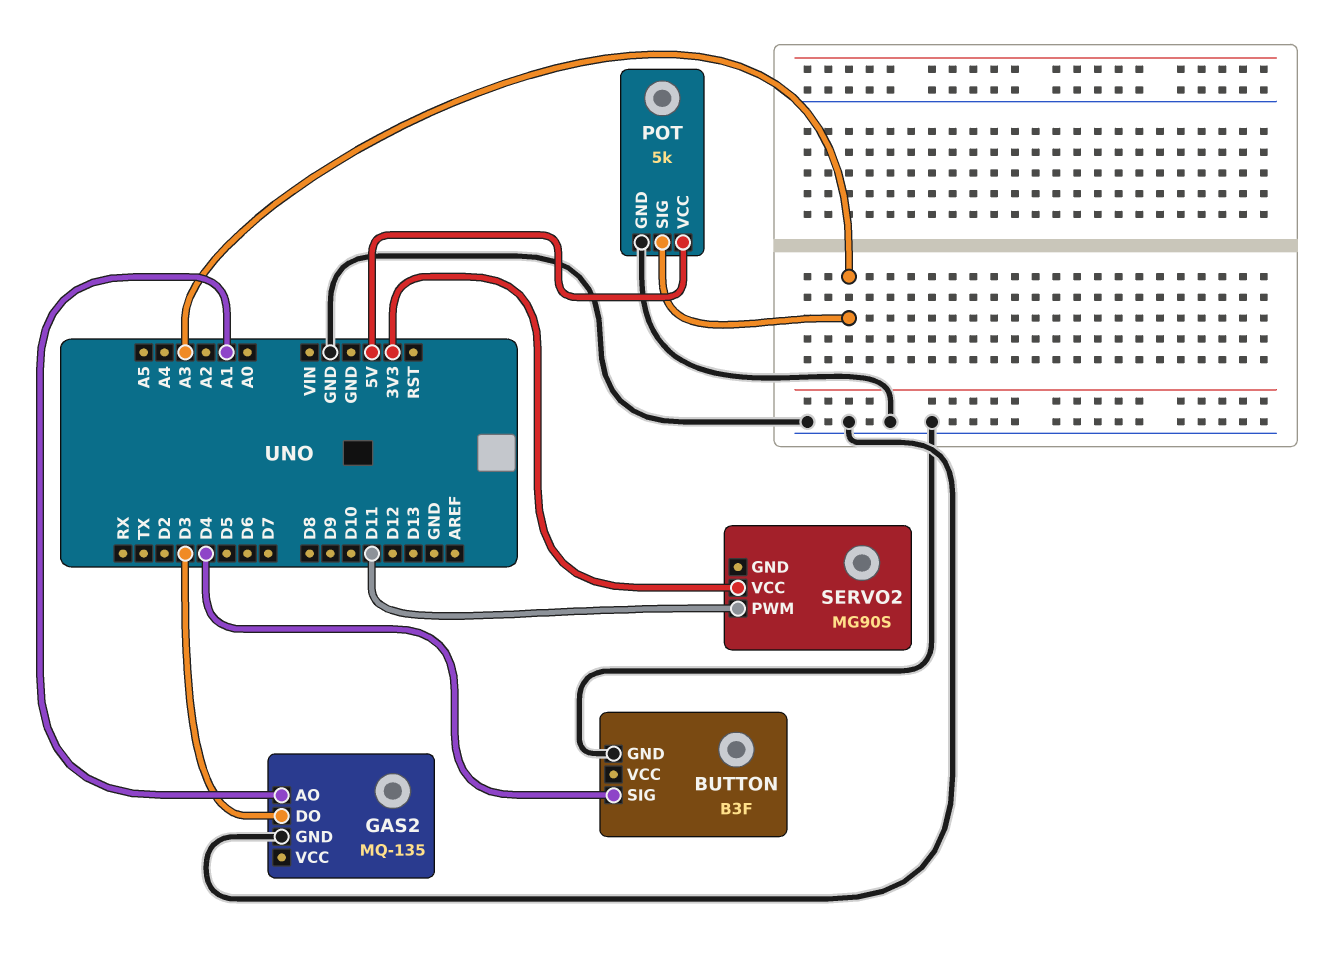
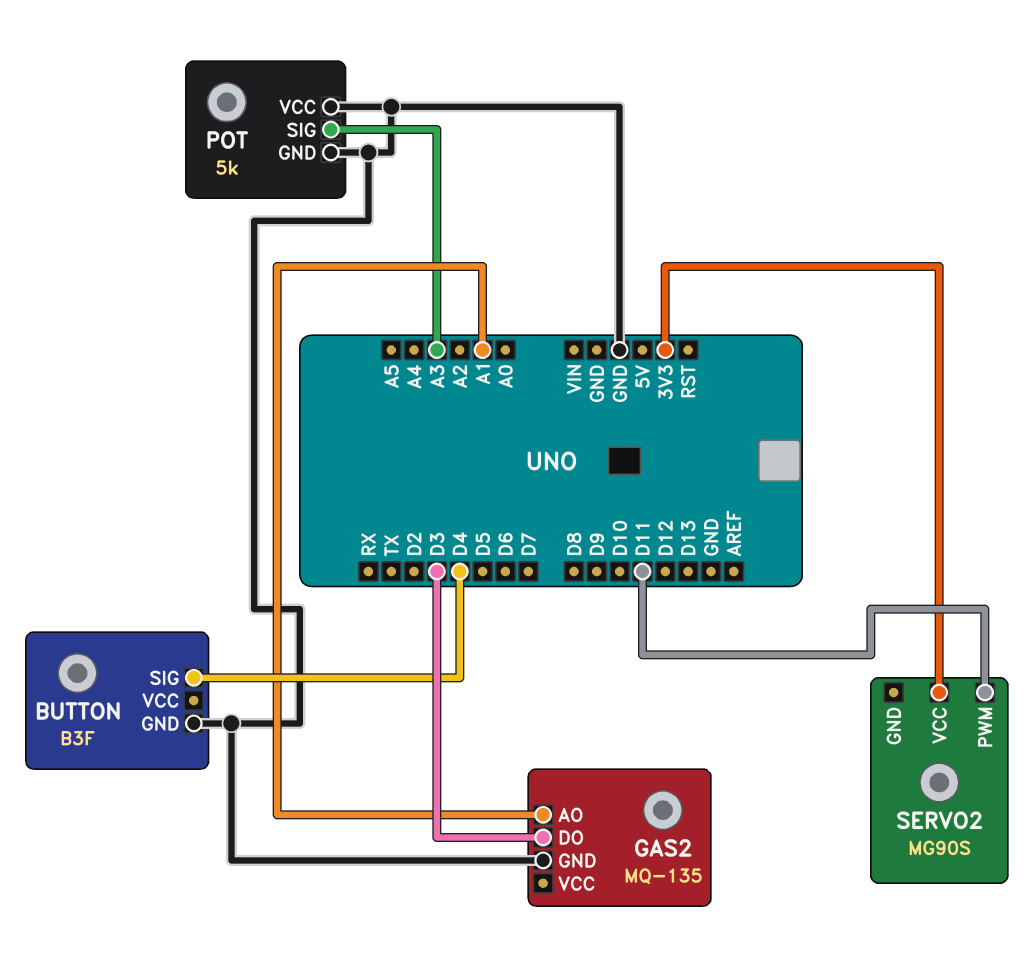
POT pin VCC: 5V -> GND

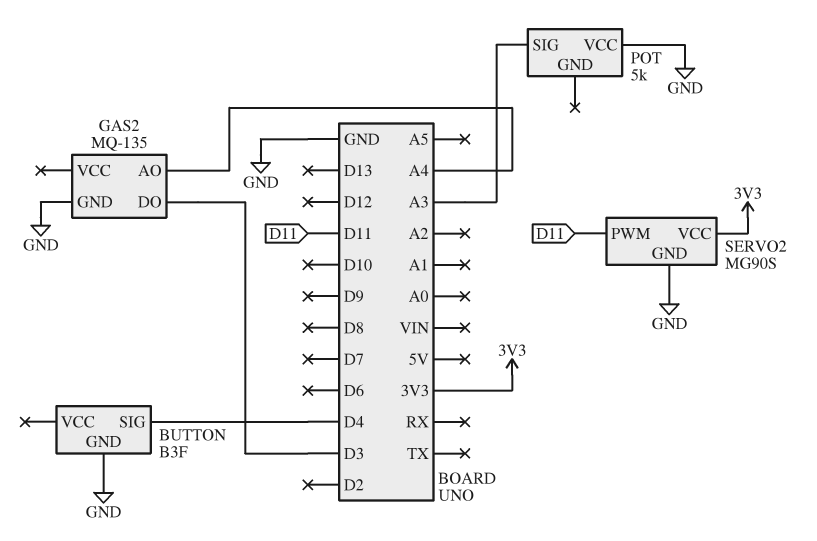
GAS2 pin AO: A1 -> A4
POT pin GND: GND -> none
SERVO2 pin GND: none -> GND

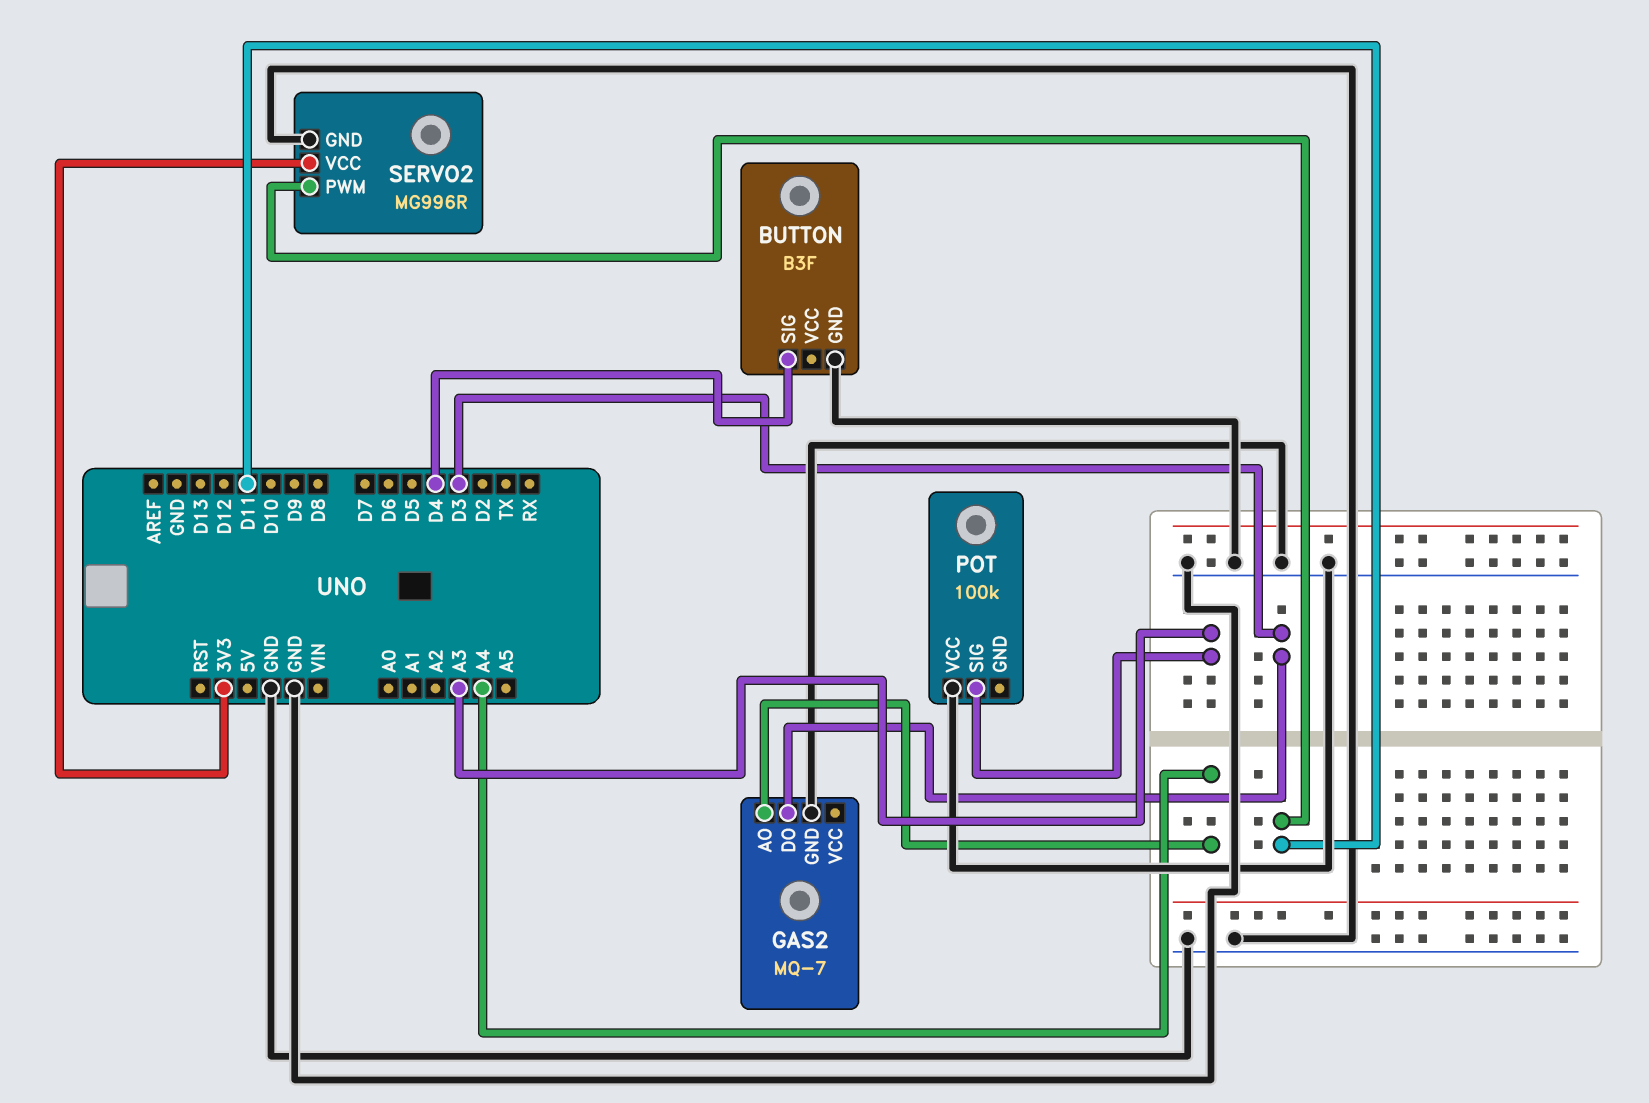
GAS2: MQ-135 -> MQ-7
POT: 5k -> 100k
SERVO2: MG90S -> MG996R

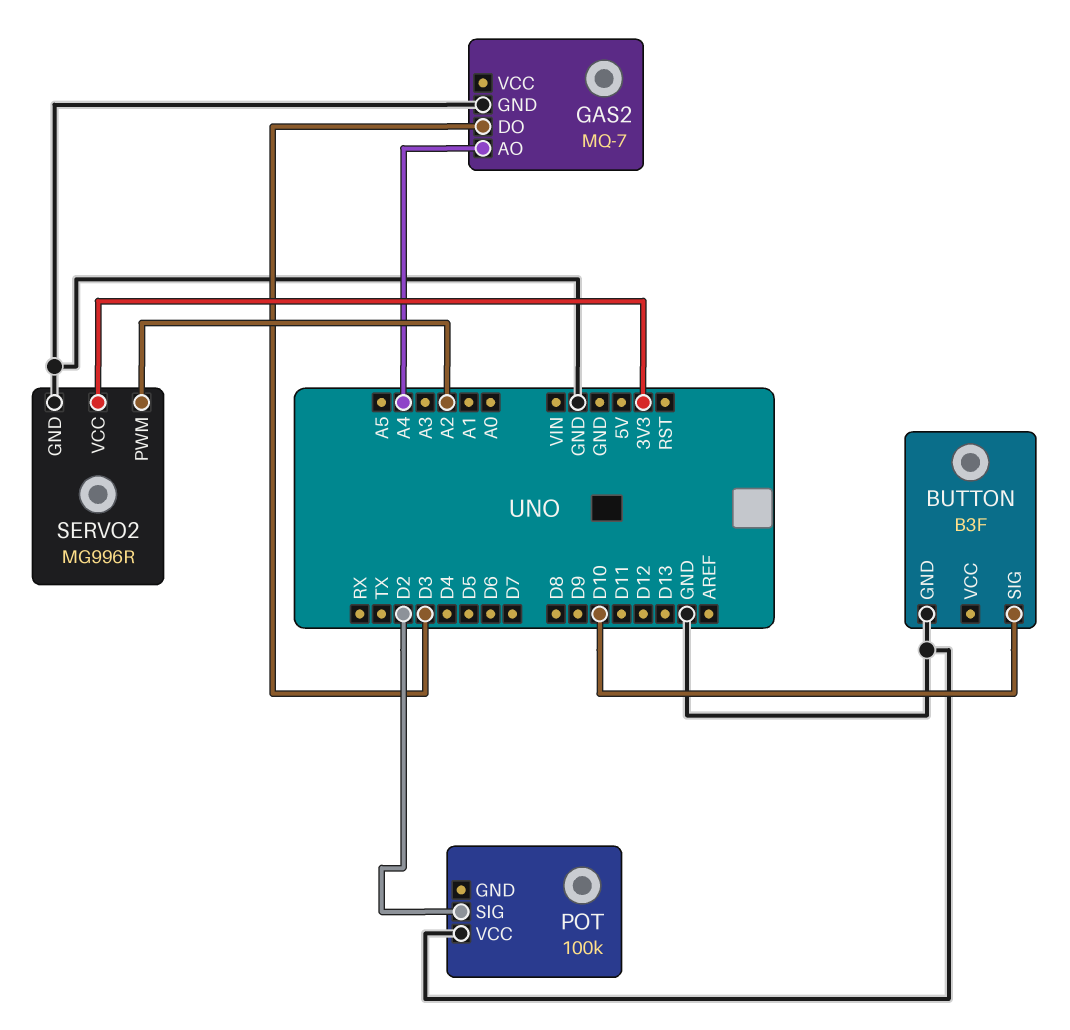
BUTTON pin SIG: D4 -> D10
POT pin SIG: A3 -> D2
SERVO2 pin PWM: D11 -> A2

